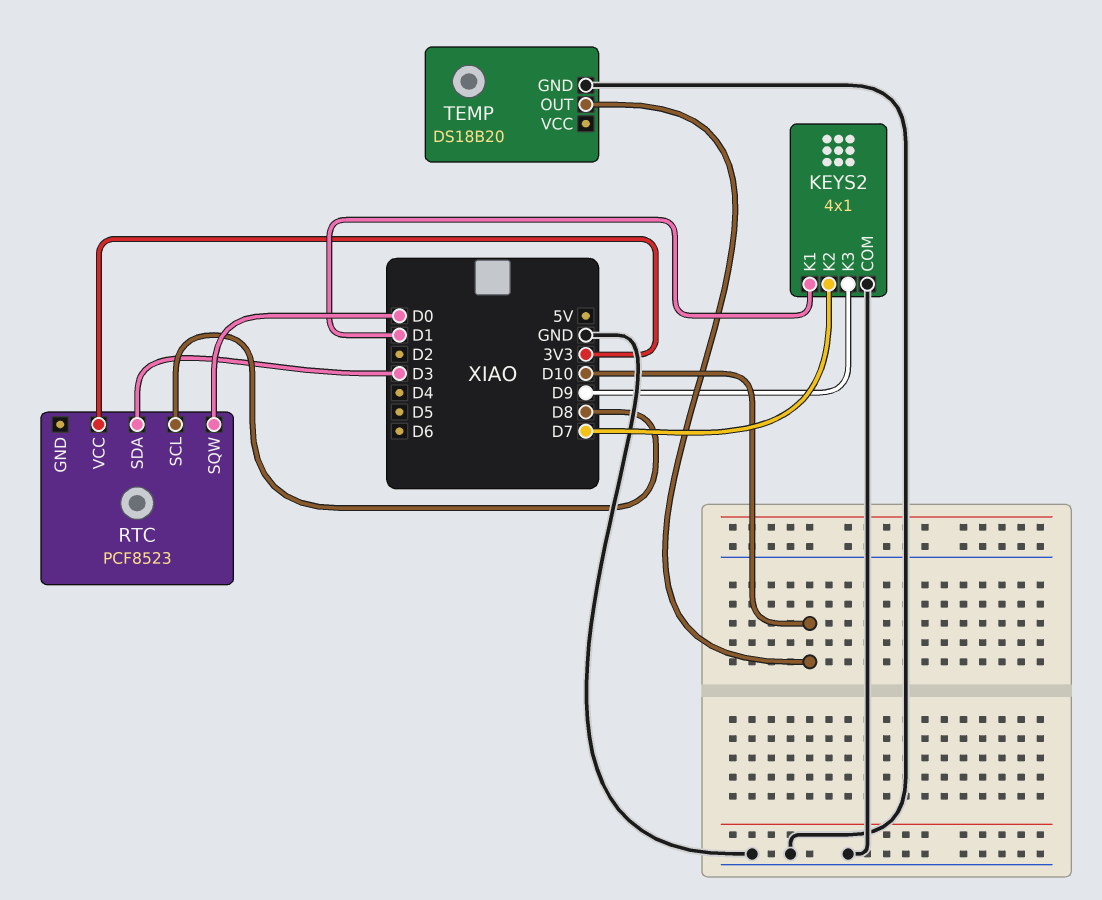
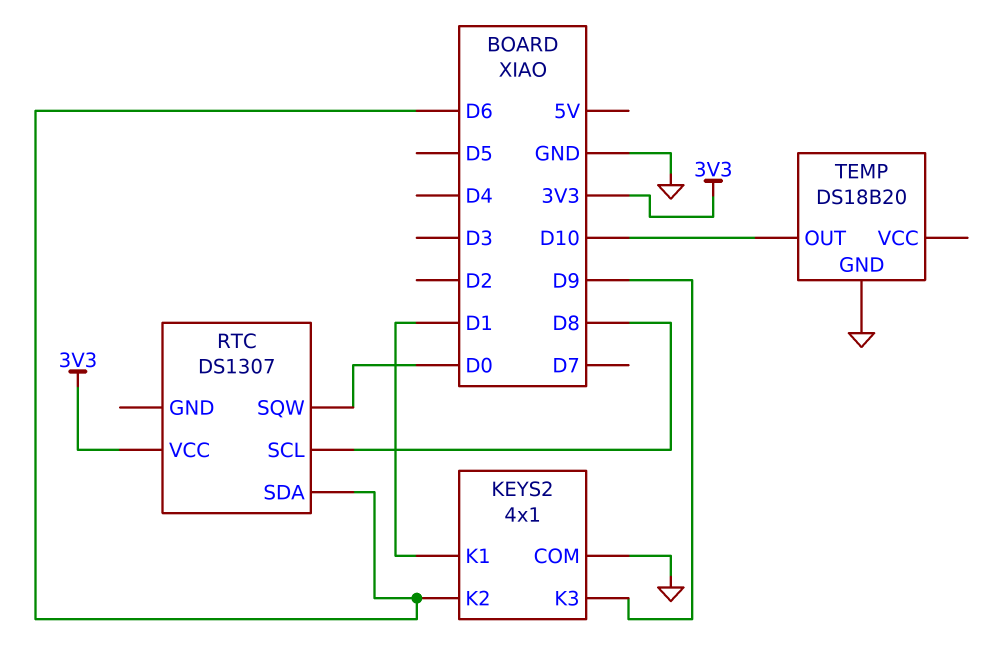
KEYS2 pin K2: D7 -> D6
RTC: PCF8523 -> DS1307
RTC pin SDA: D3 -> D6

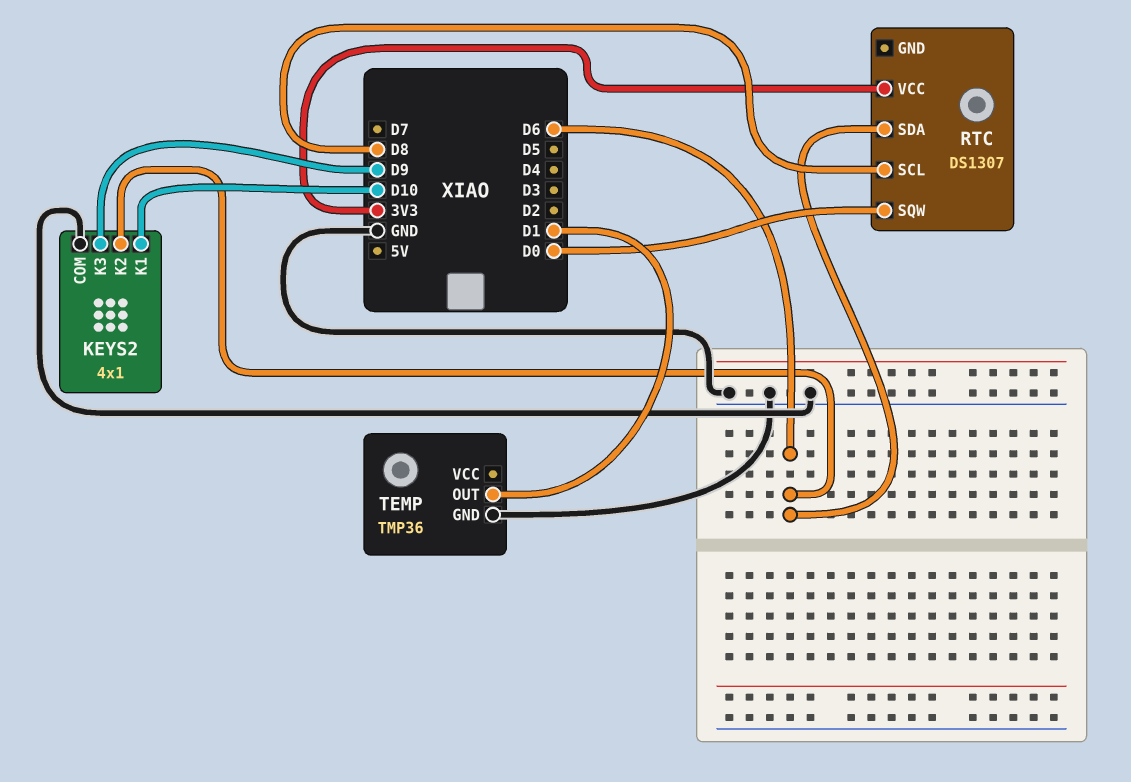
KEYS2 pin K1: D1 -> D10
TEMP: DS18B20 -> TMP36
TEMP pin OUT: D10 -> D1

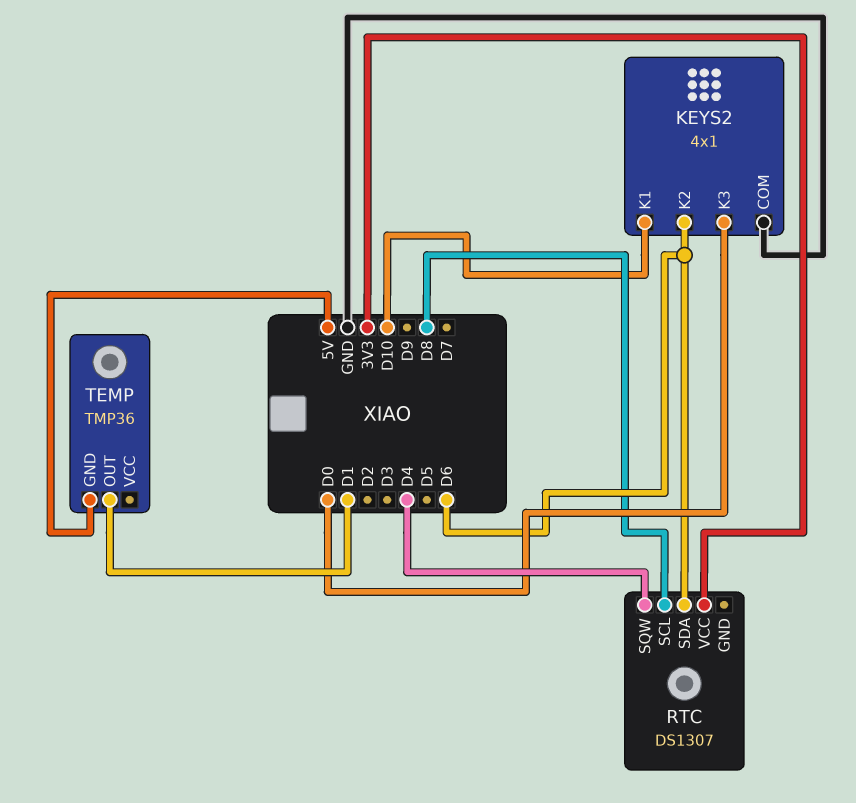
KEYS2 pin K3: D9 -> D0
RTC pin SQW: D0 -> D4
TEMP pin GND: GND -> 5V

